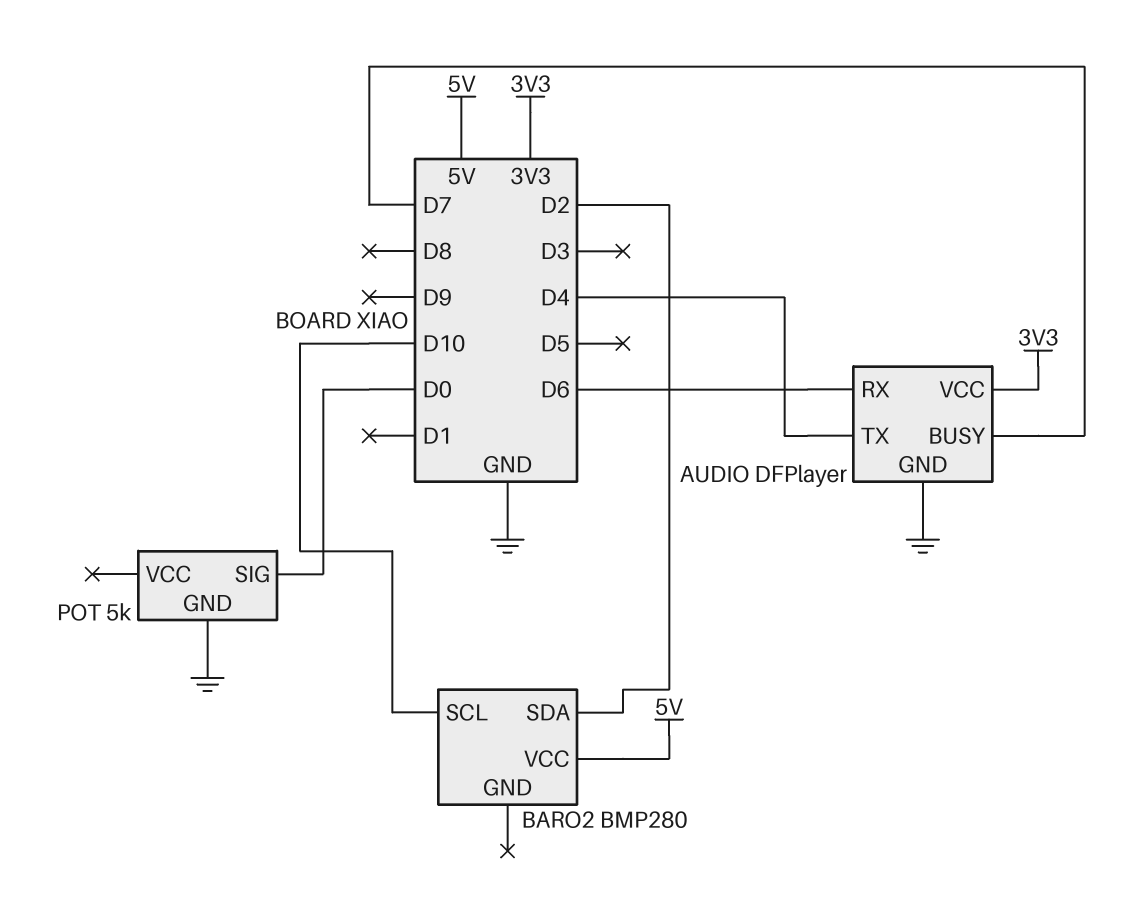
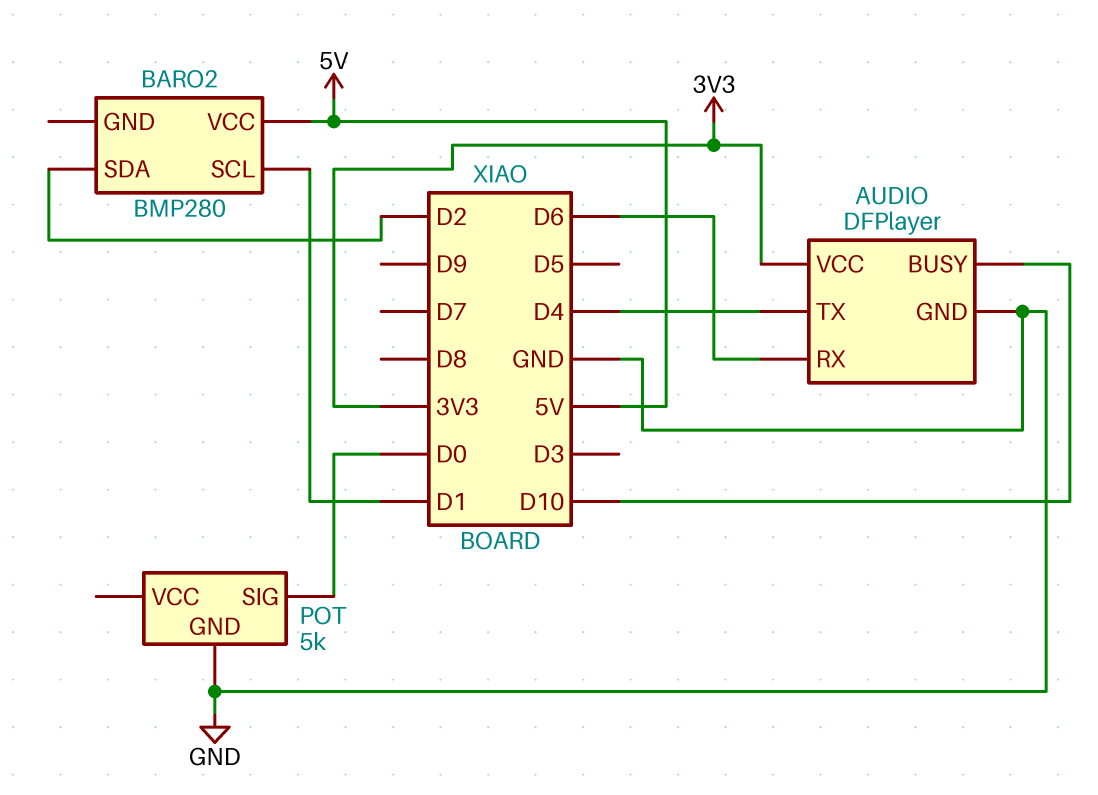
AUDIO pin BUSY: D7 -> D10
BARO2 pin SCL: D10 -> D1

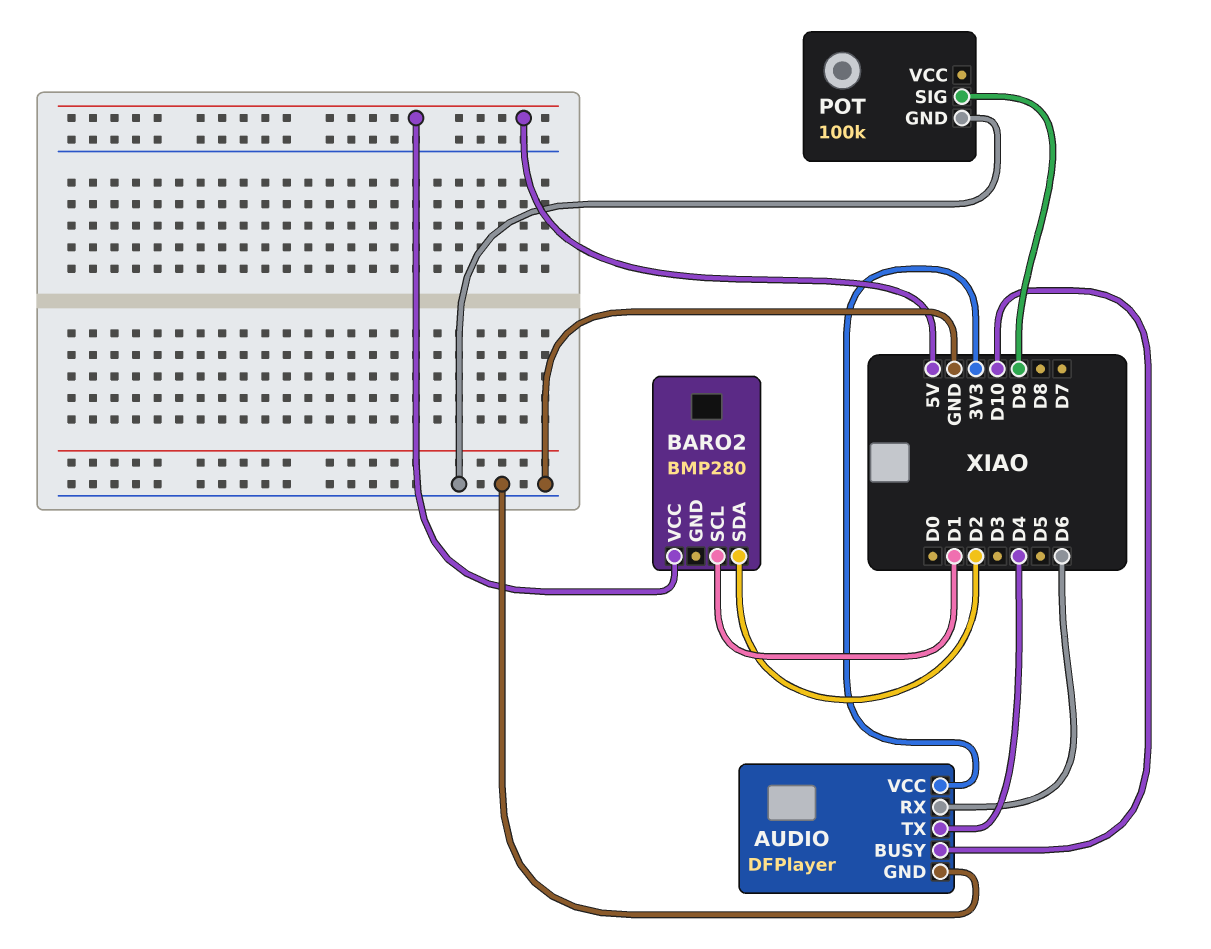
POT: 5k -> 100k
POT pin SIG: D0 -> D9

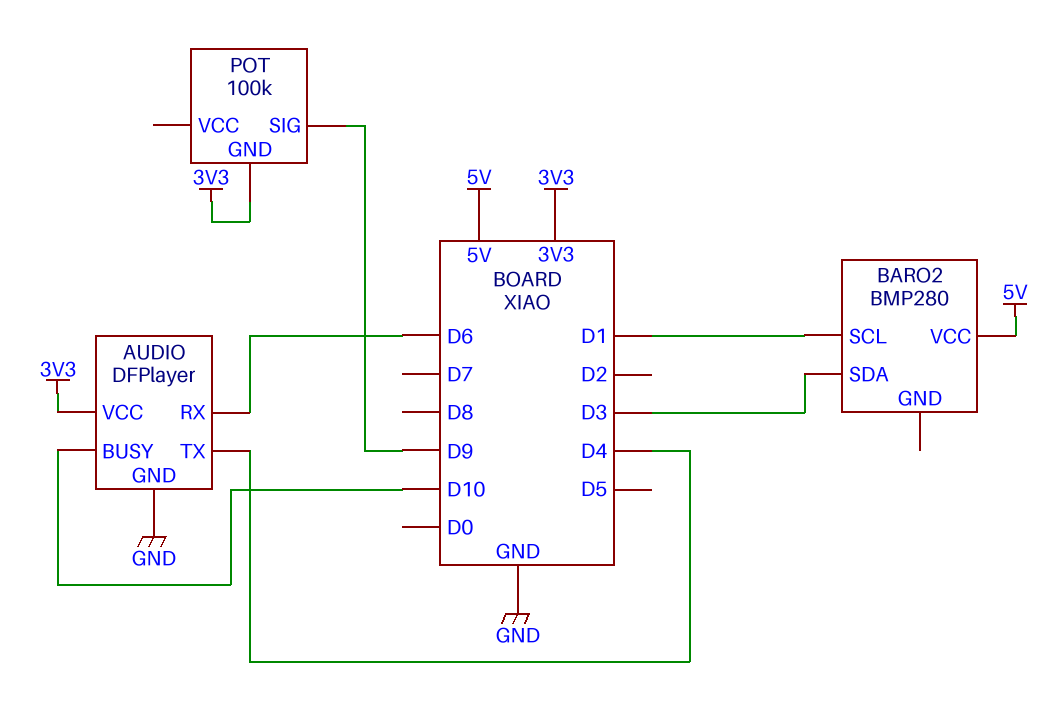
BARO2 pin SDA: D2 -> D3
POT pin GND: GND -> 3V3

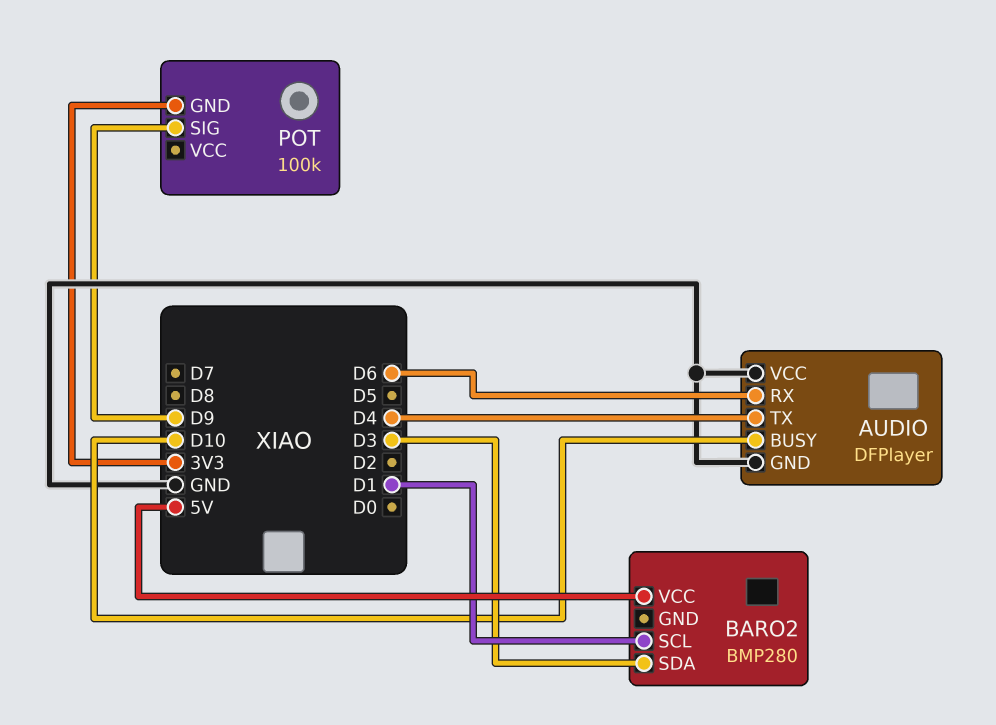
AUDIO pin VCC: 3V3 -> GND

